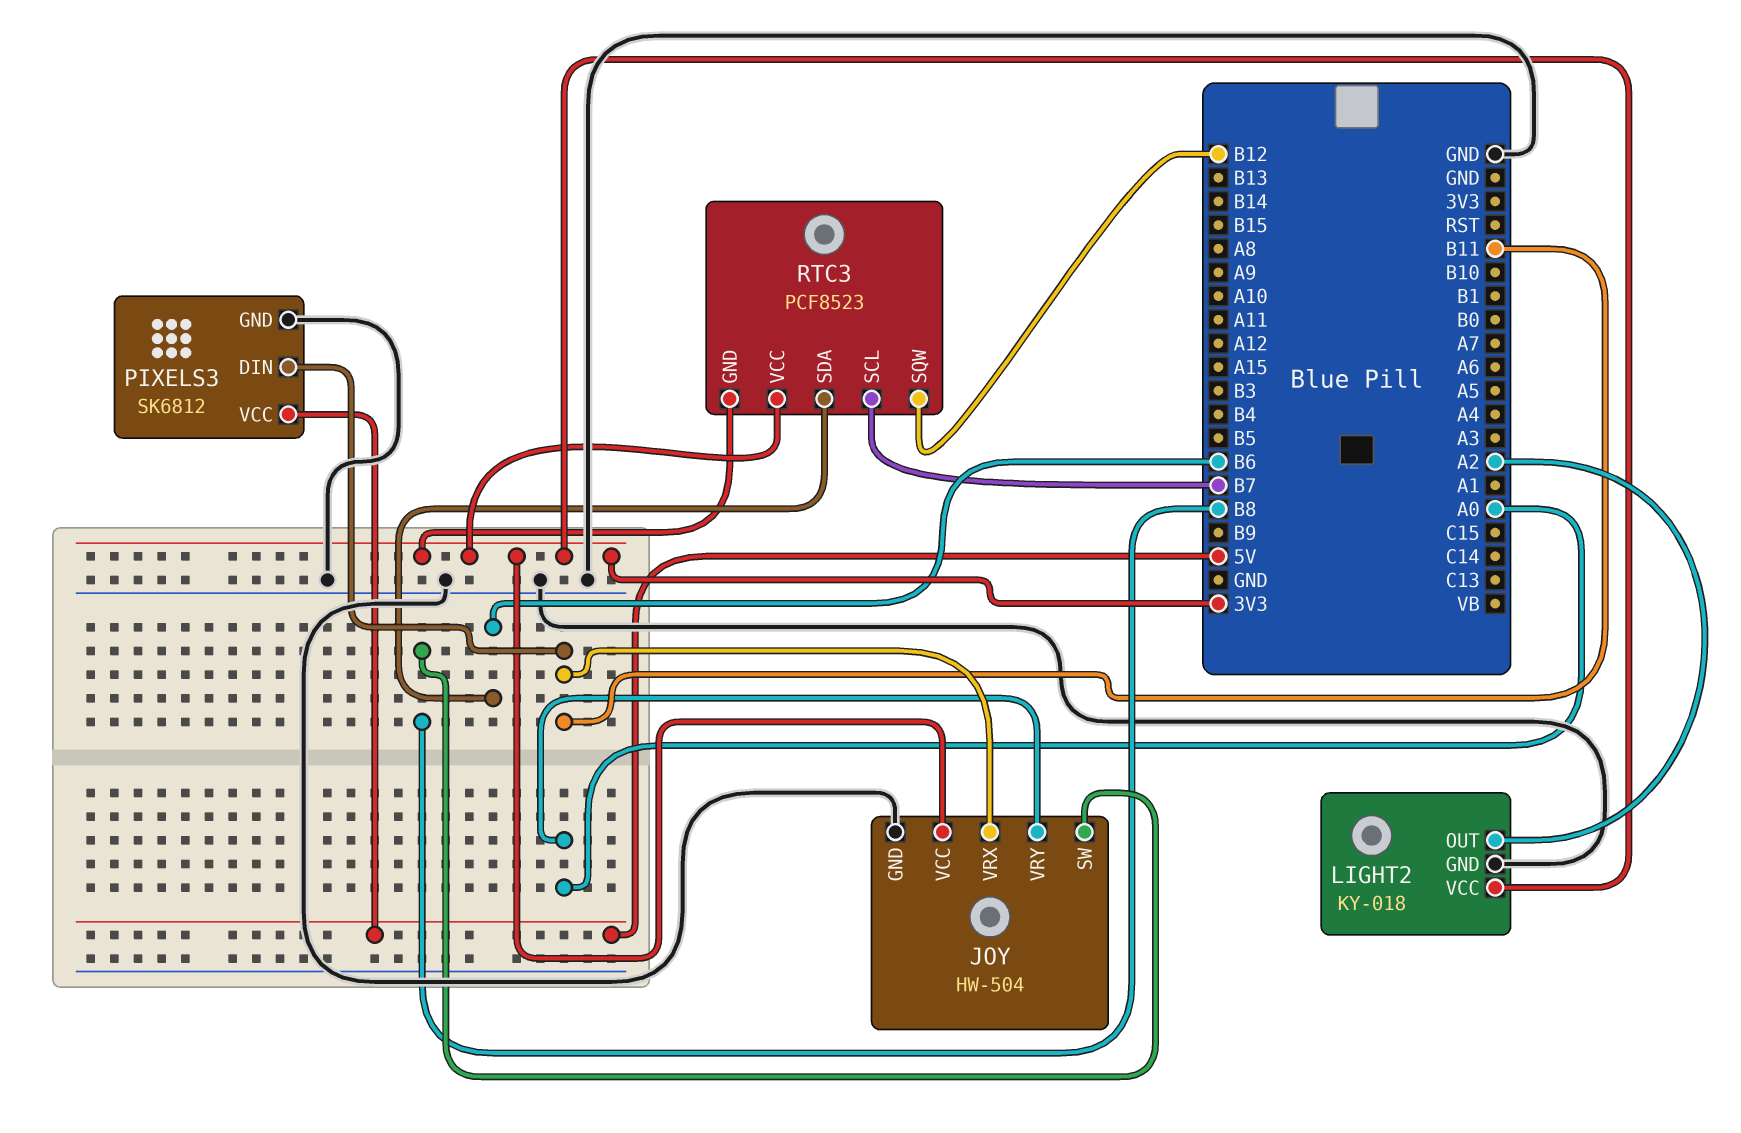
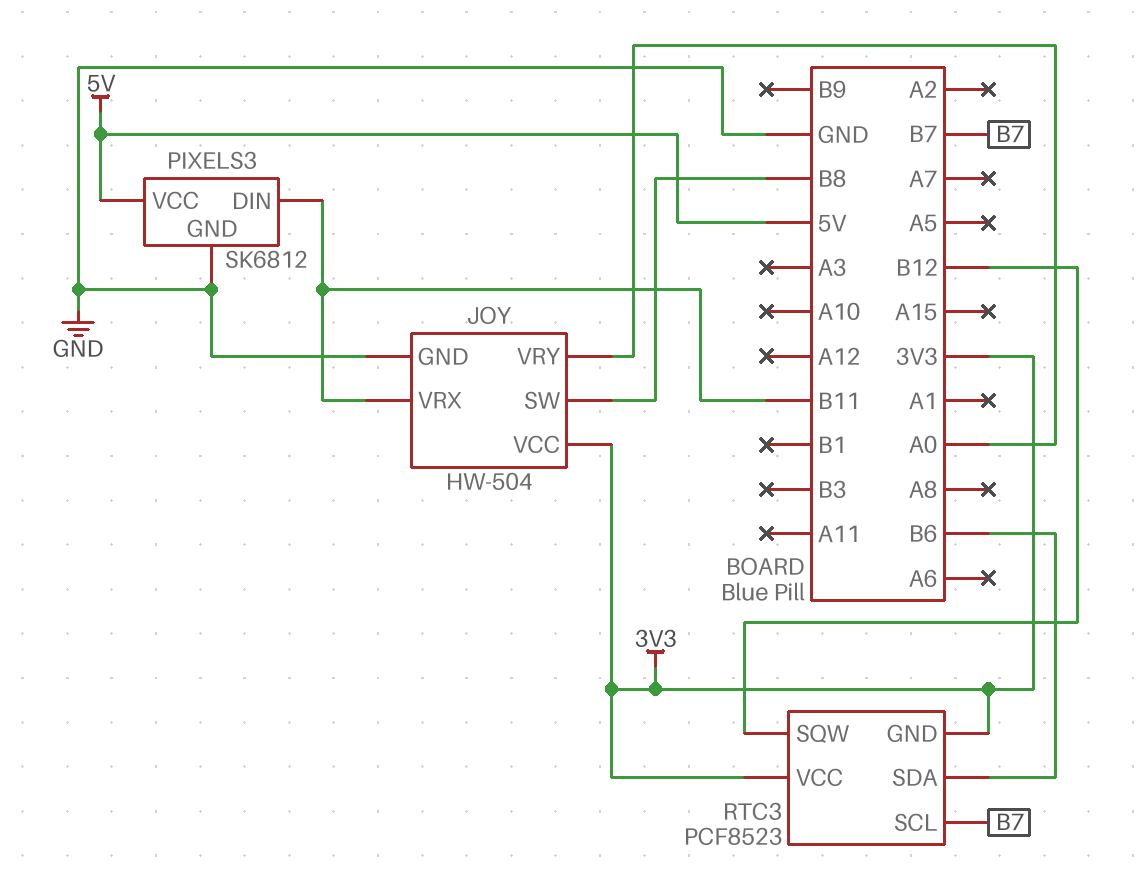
LIGHT2: KY-018 -> none
LIGHT2 pin GND: GND -> none
LIGHT2 pin OUT: A2 -> none
LIGHT2 pin VCC: 3V3 -> none

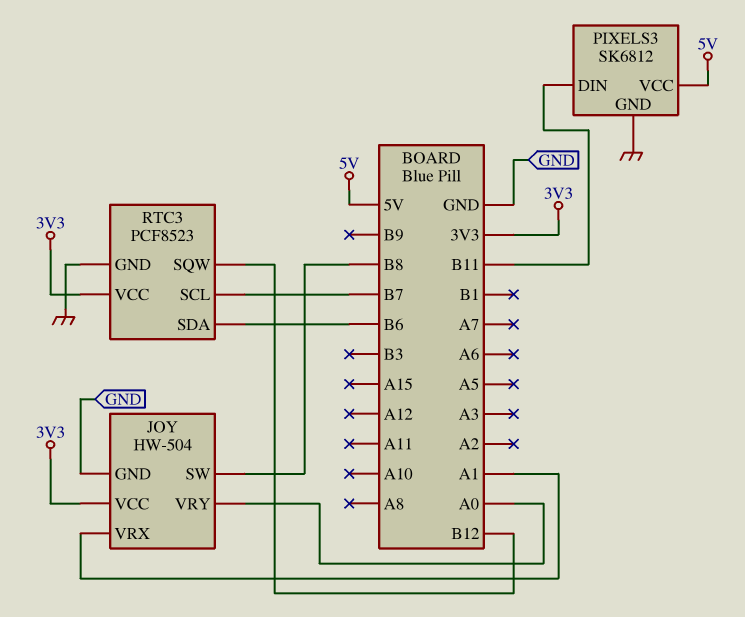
JOY pin VRX: B11 -> A1
RTC3 pin GND: 3V3 -> GND

